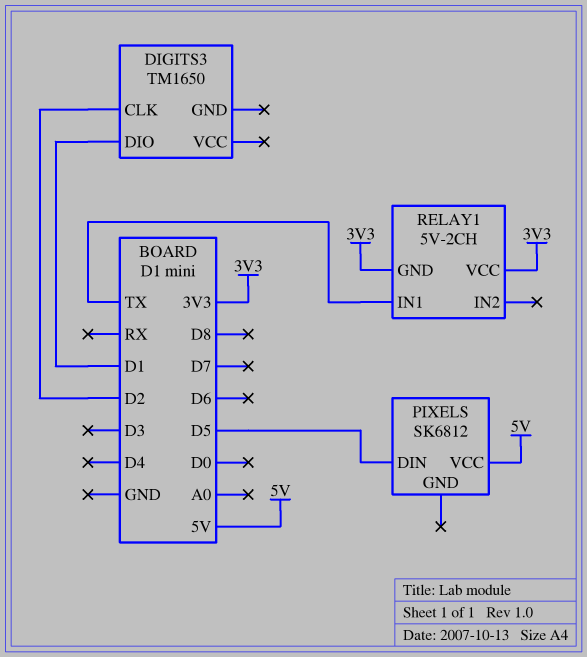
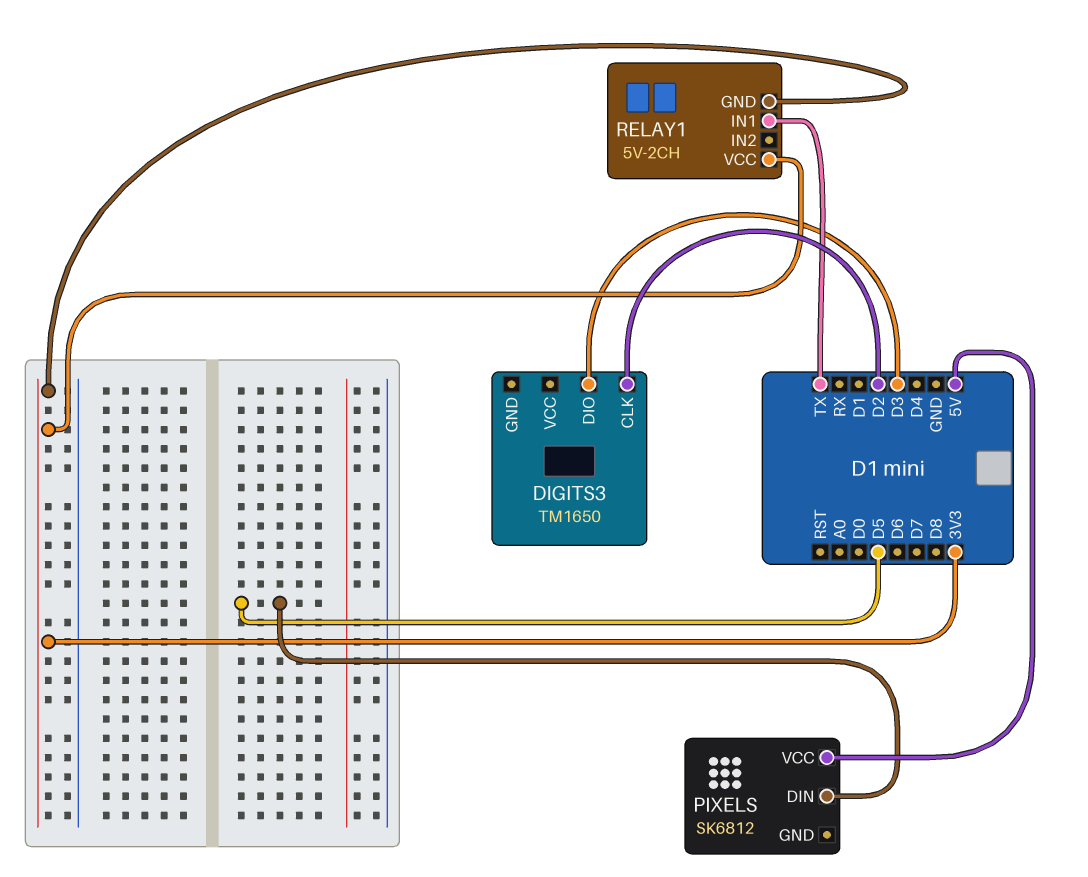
DIGITS3 pin DIO: D1 -> D3

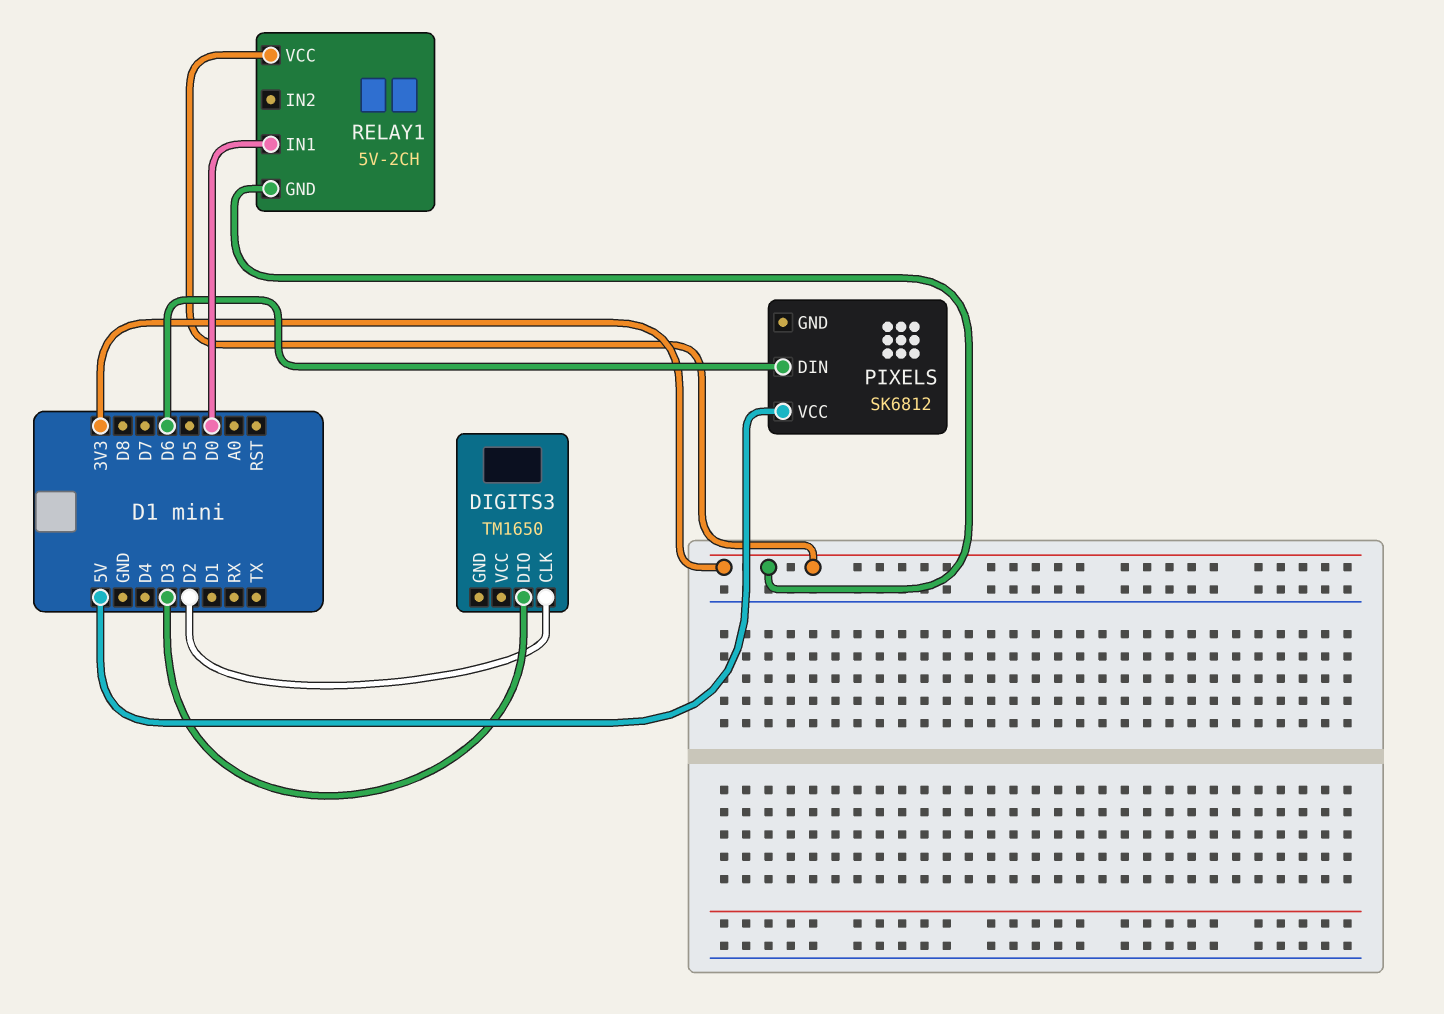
PIXELS pin DIN: D5 -> D6
RELAY1 pin IN1: TX -> D0

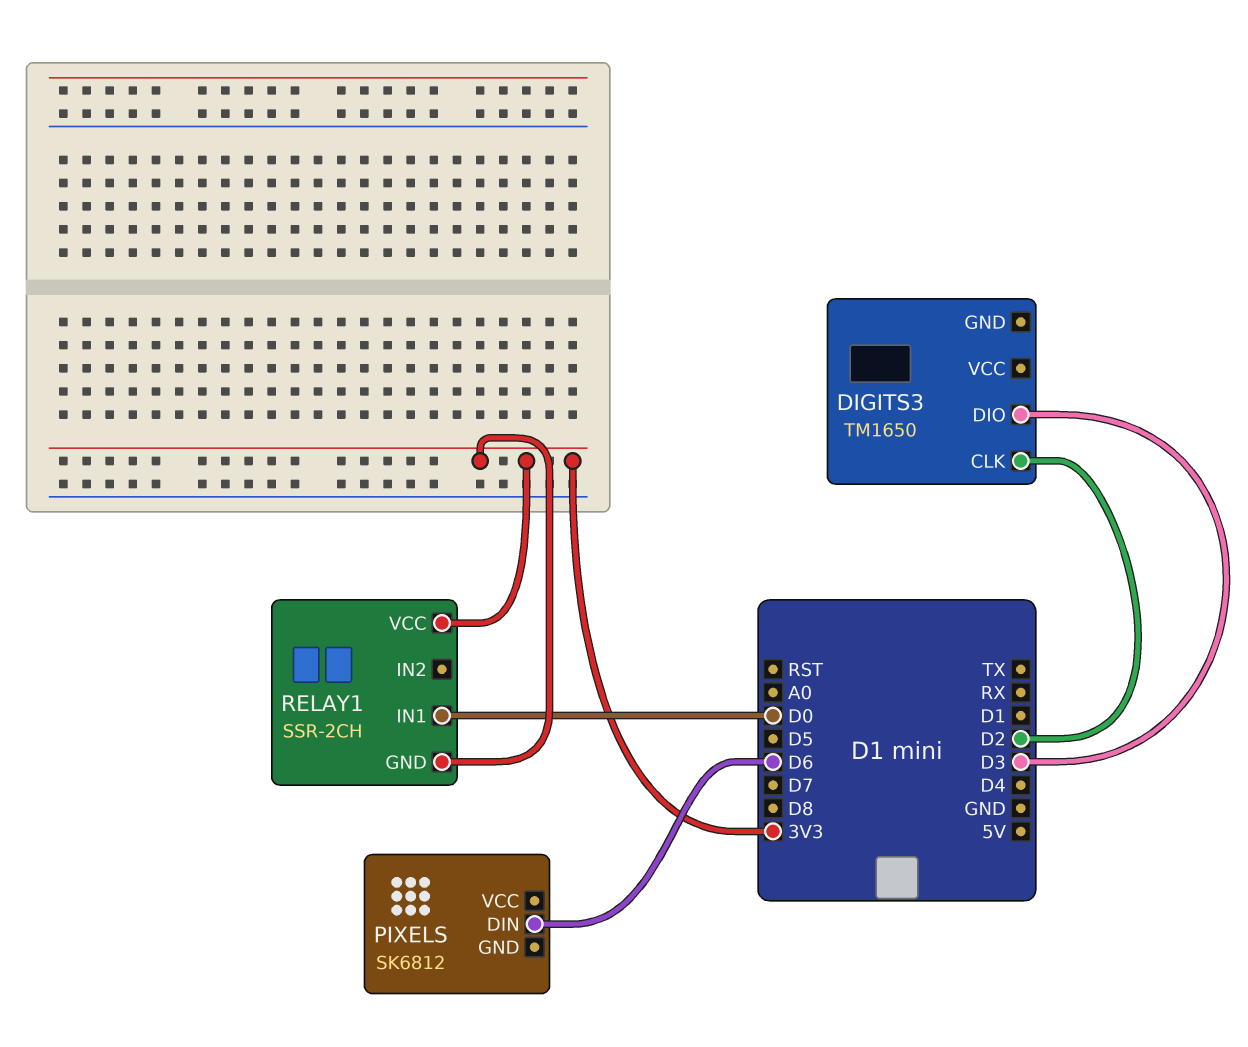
PIXELS pin VCC: 5V -> none
RELAY1: 5V-2CH -> SSR-2CH

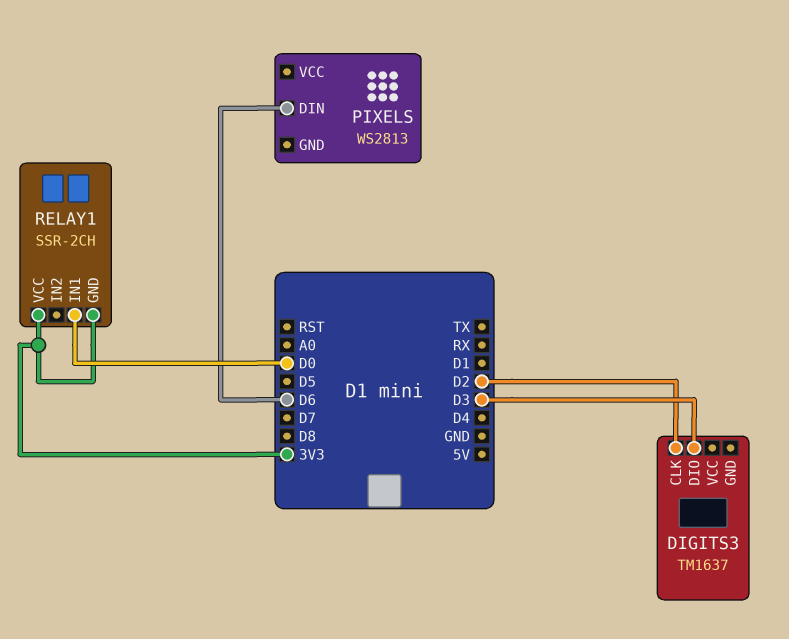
DIGITS3: TM1650 -> TM1637
PIXELS: SK6812 -> WS2813

